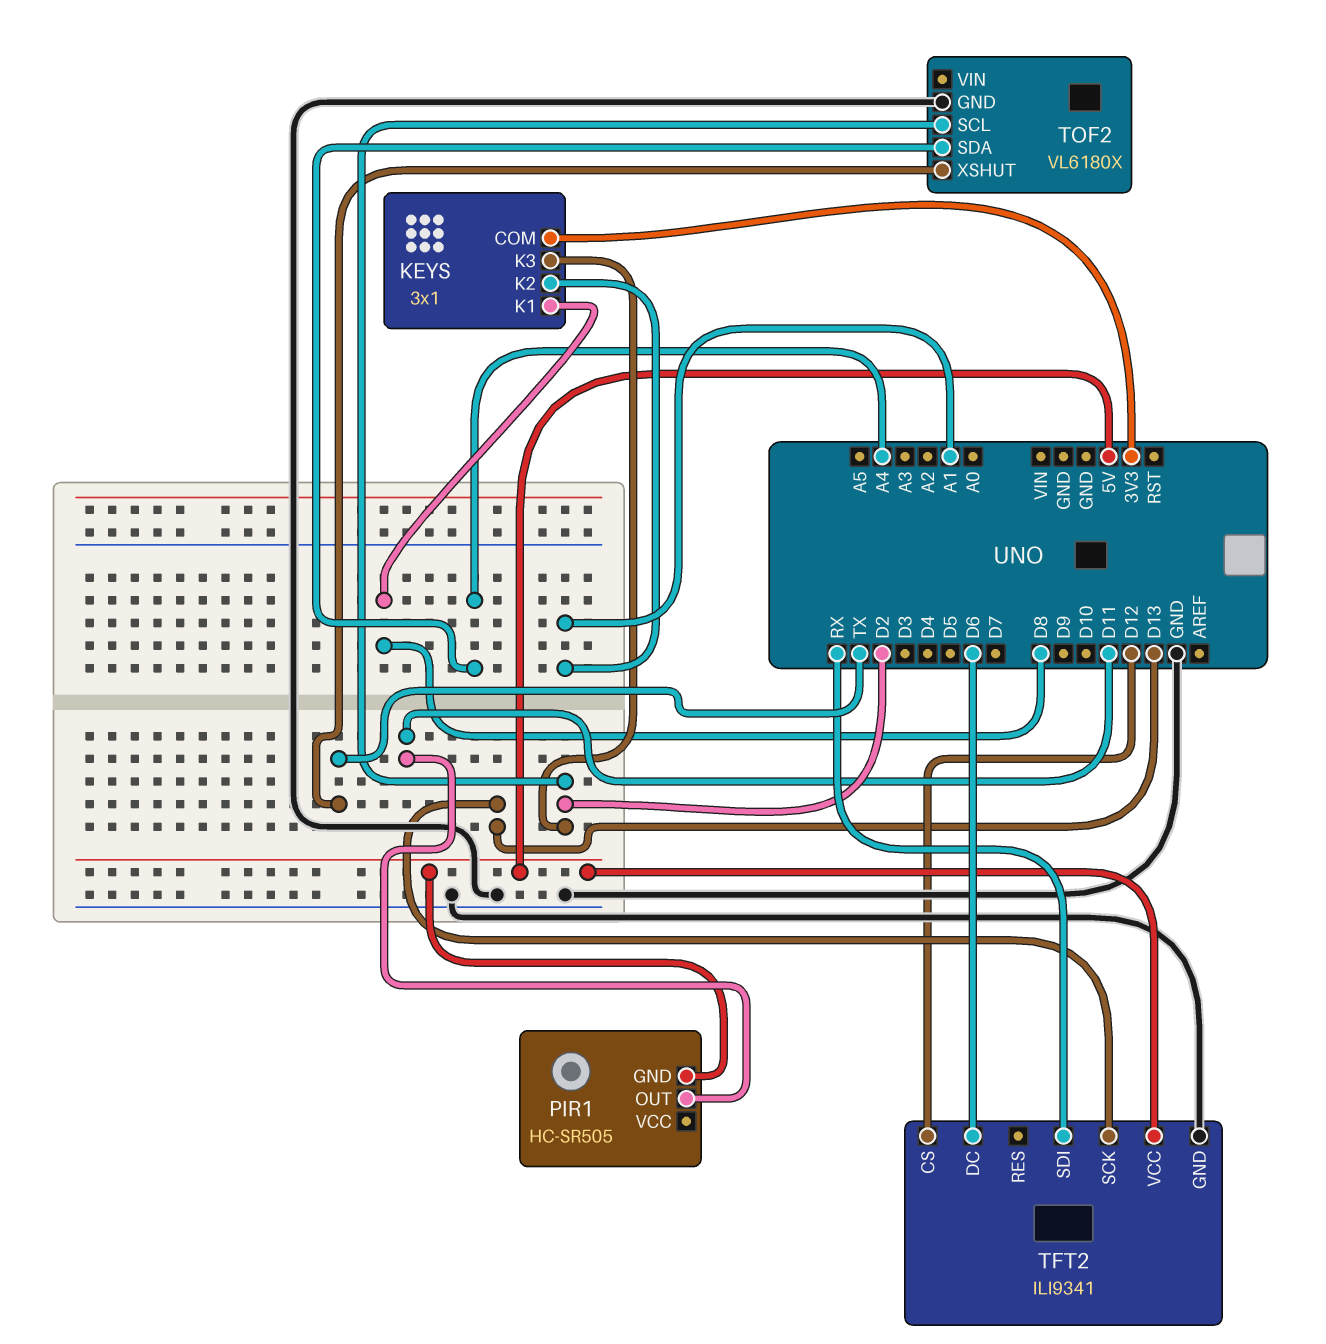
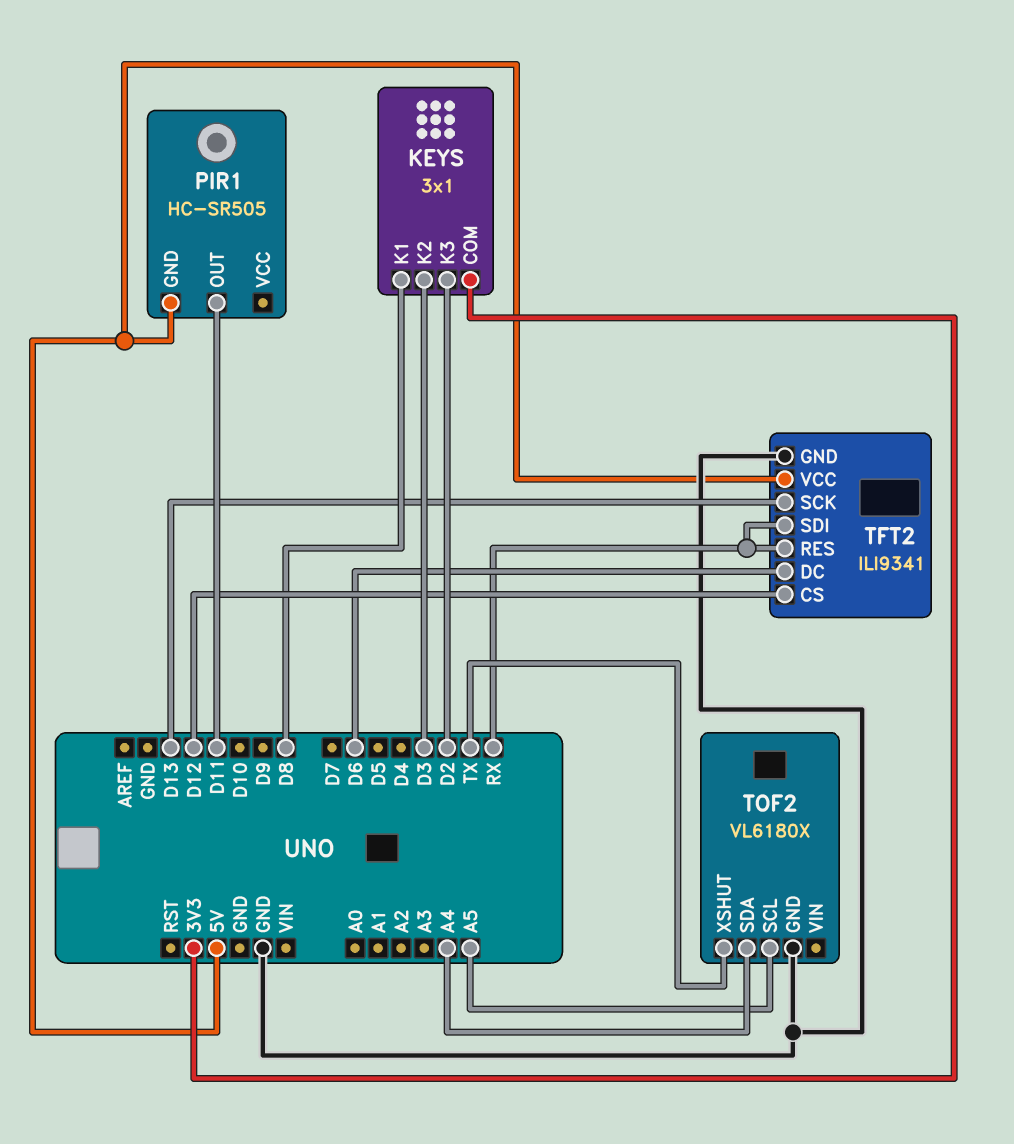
KEYS pin K2: A1 -> D3
TFT2 pin RES: none -> RX
TOF2 pin SCL: D2 -> A5

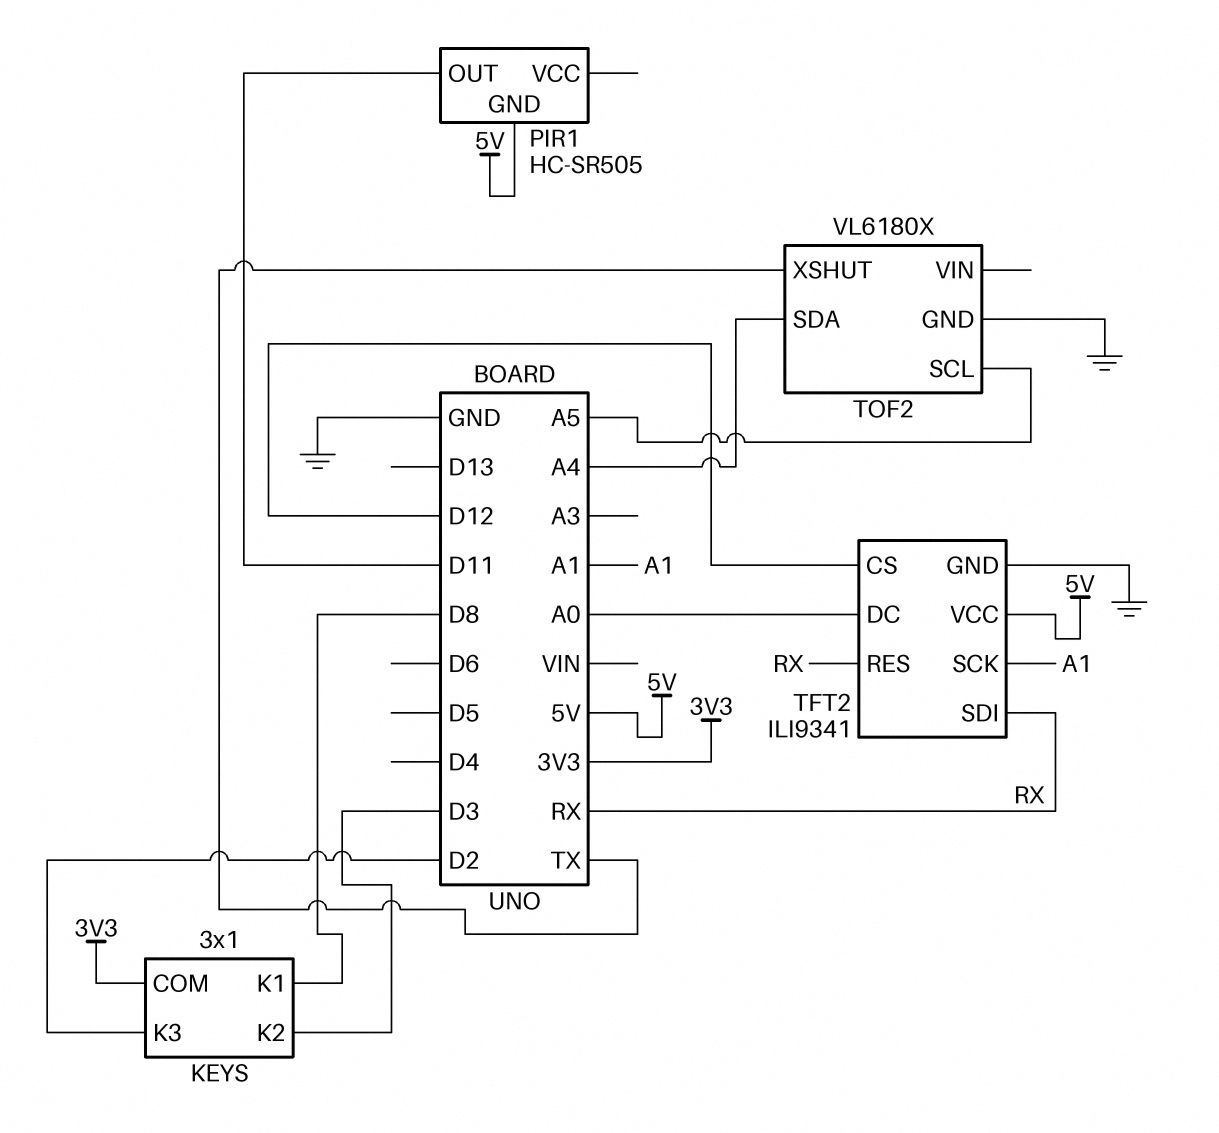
TFT2 pin DC: D6 -> A0
TFT2 pin SCK: D13 -> A1

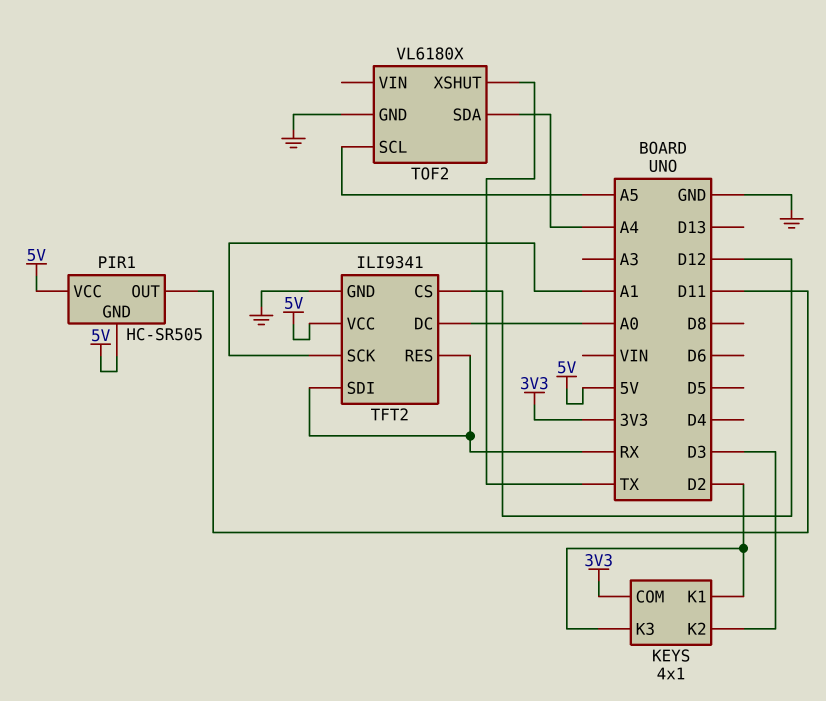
KEYS: 3x1 -> 4x1
KEYS pin K1: D8 -> D2
PIR1 pin VCC: none -> 5V

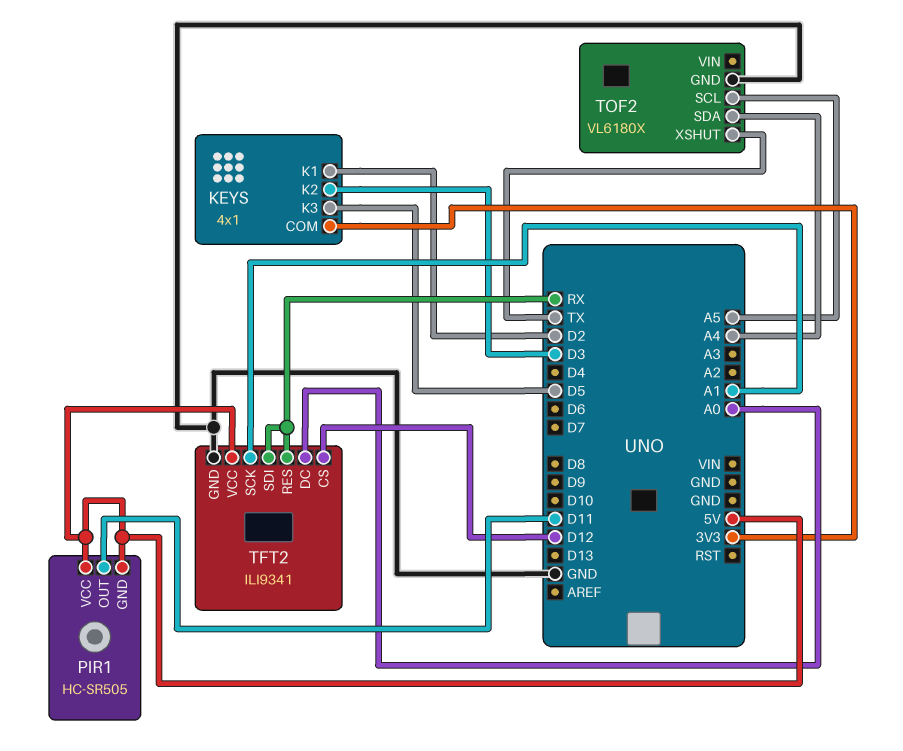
KEYS pin K3: D2 -> D5

